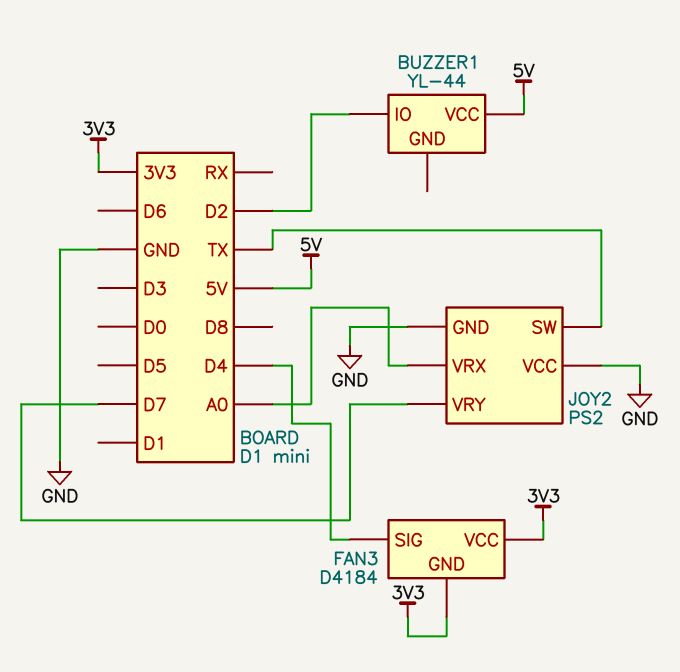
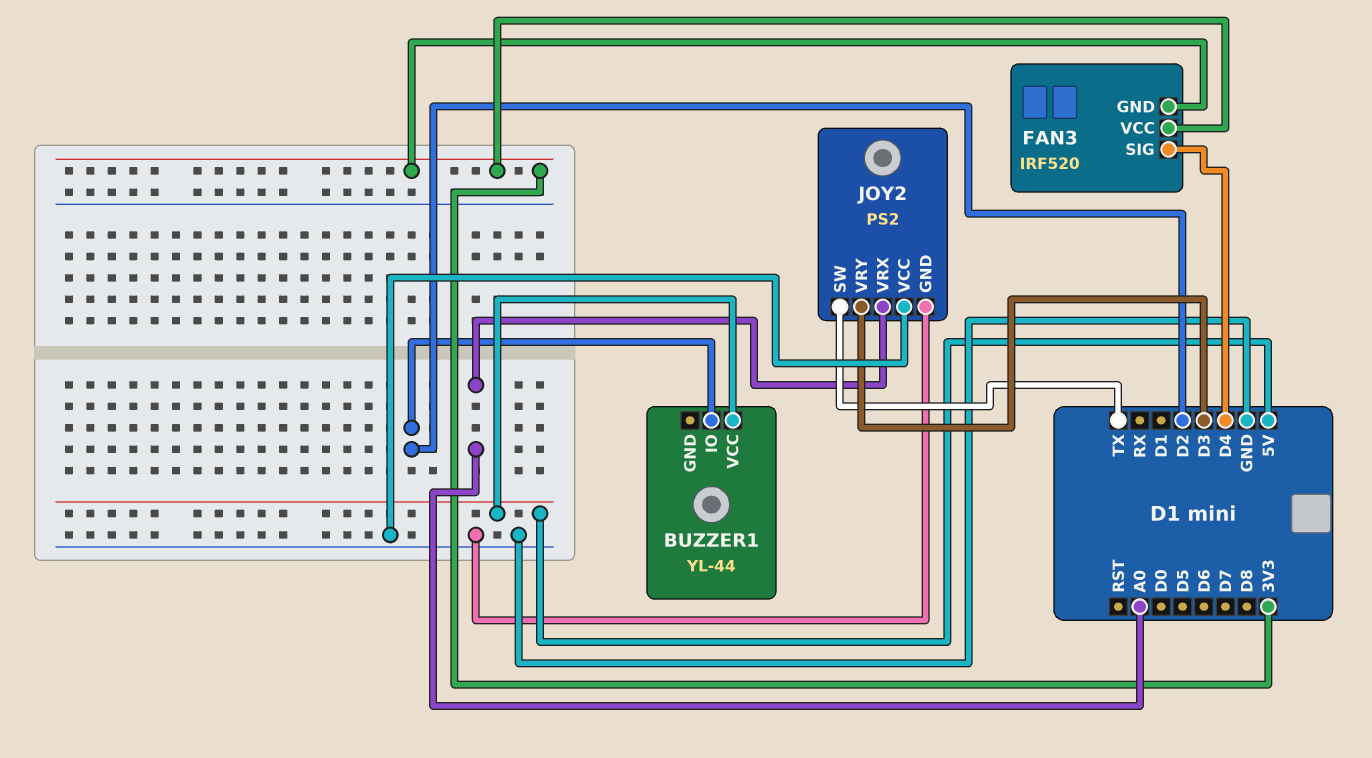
FAN3: D4184 -> IRF520
JOY2 pin VRY: D7 -> D3

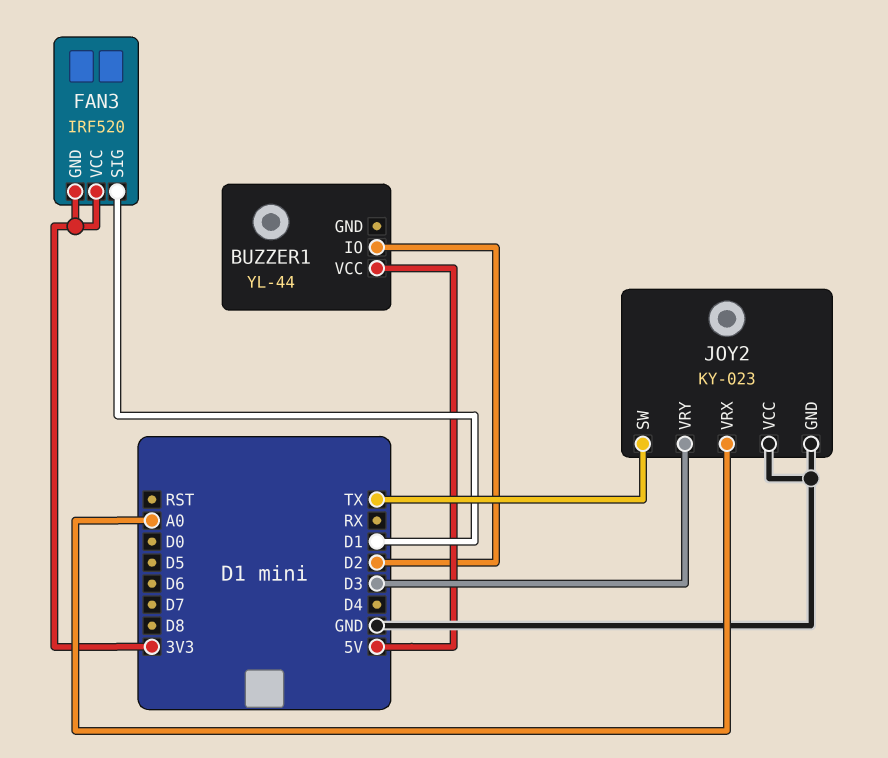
FAN3 pin SIG: D4 -> D1
JOY2: PS2 -> KY-023

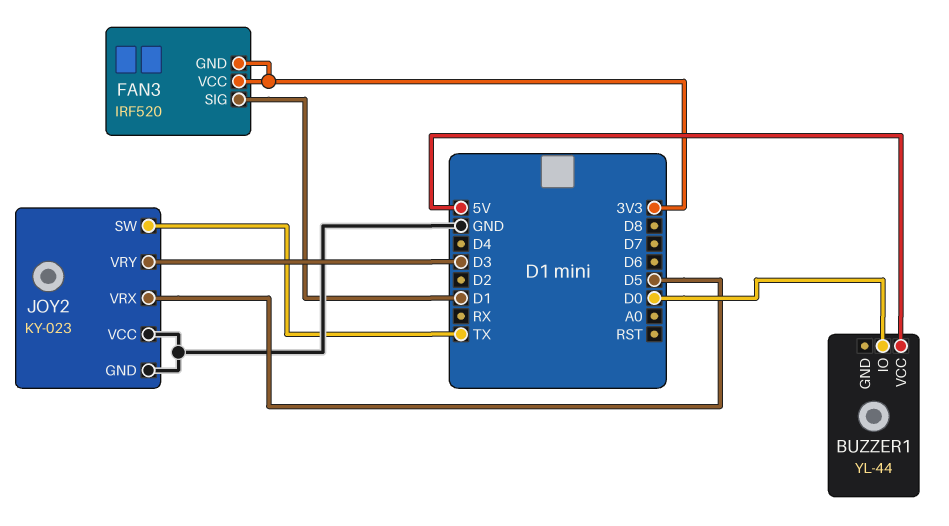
BUZZER1 pin IO: D2 -> D0
JOY2 pin VRX: A0 -> D5

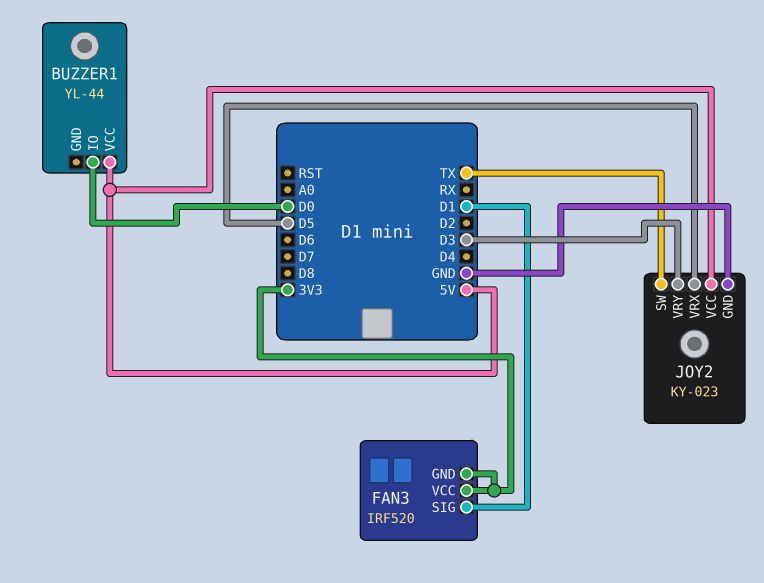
JOY2 pin VCC: GND -> 5V

